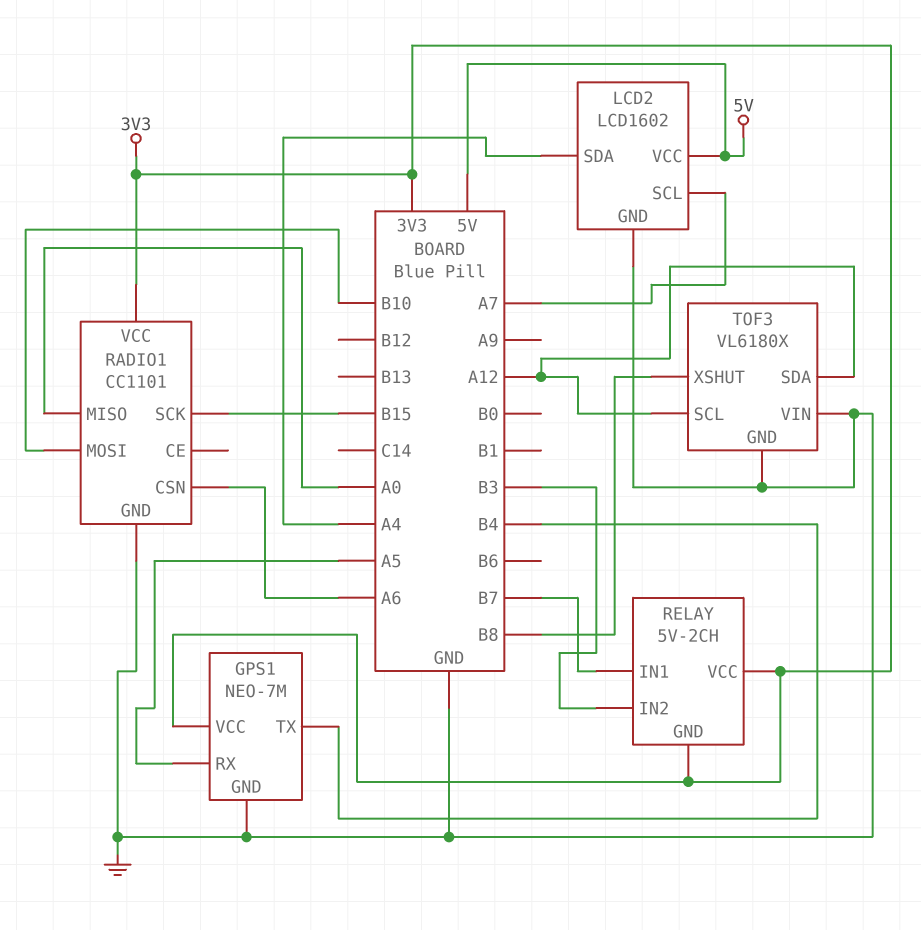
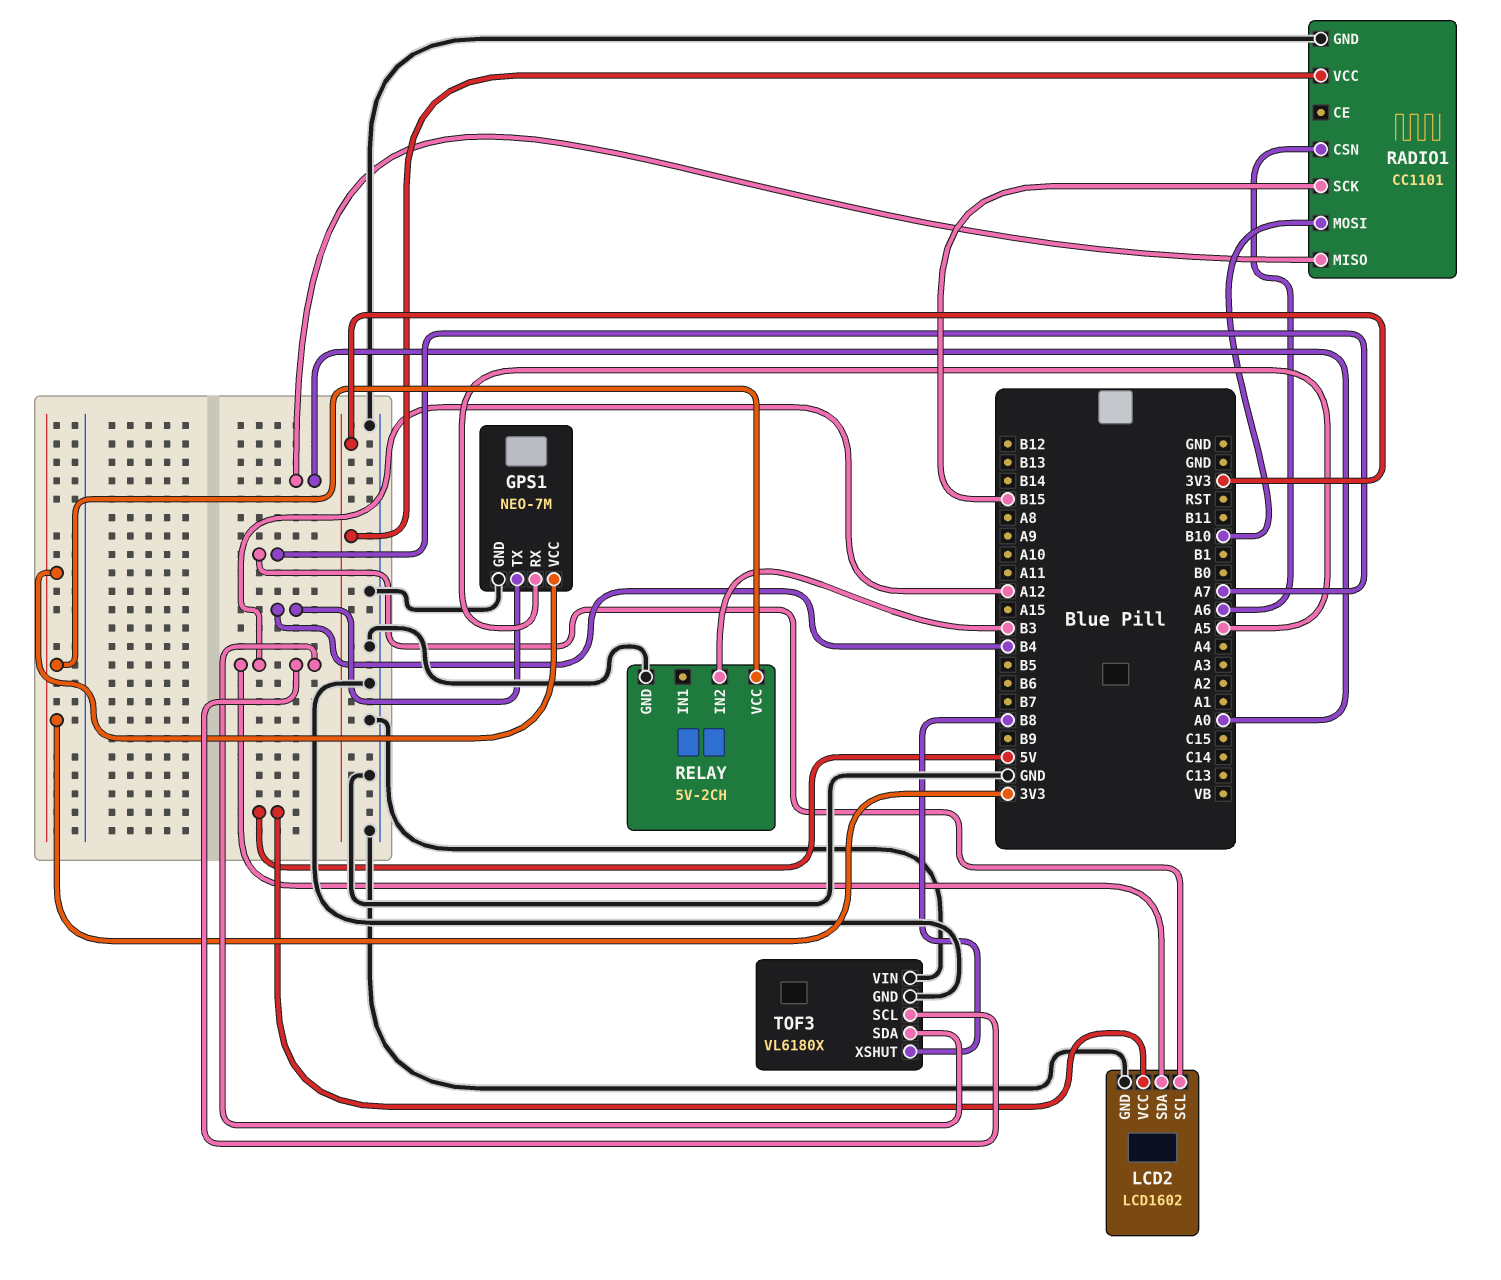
LCD2 pin SDA: A4 -> A12
RELAY pin GND: 3V3 -> GND
RELAY pin IN1: B7 -> none

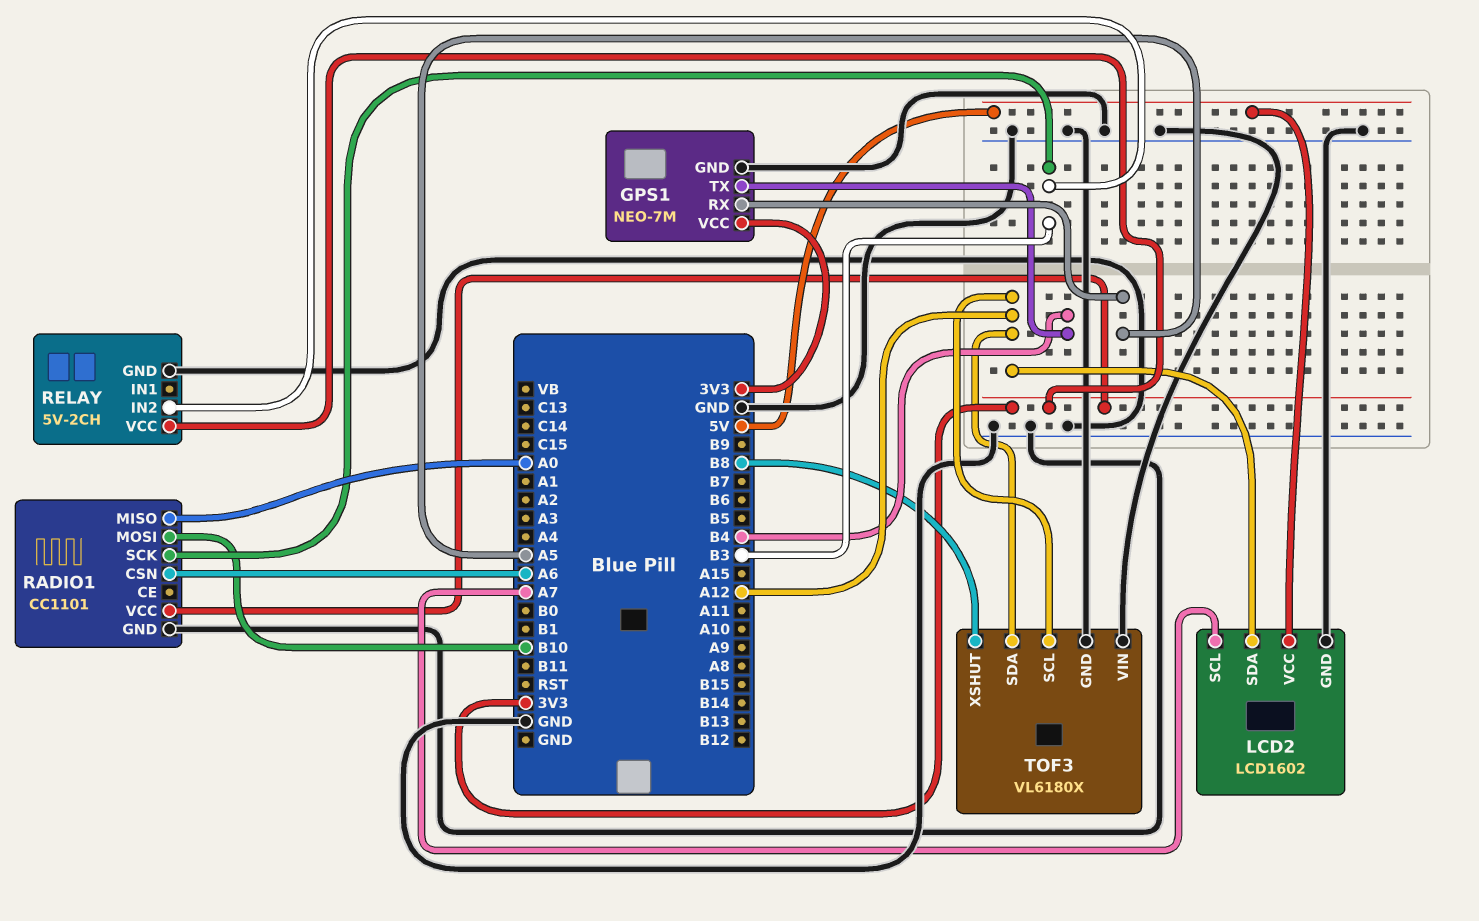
RADIO1 pin SCK: B15 -> B3

